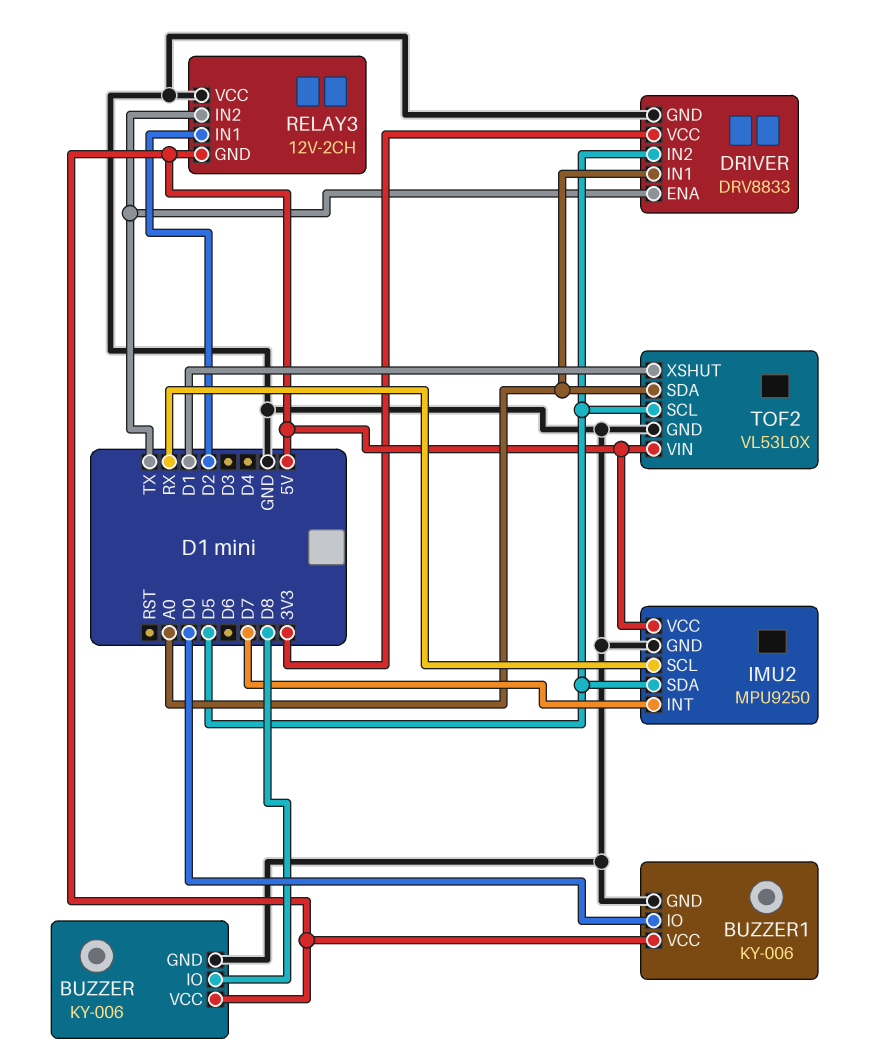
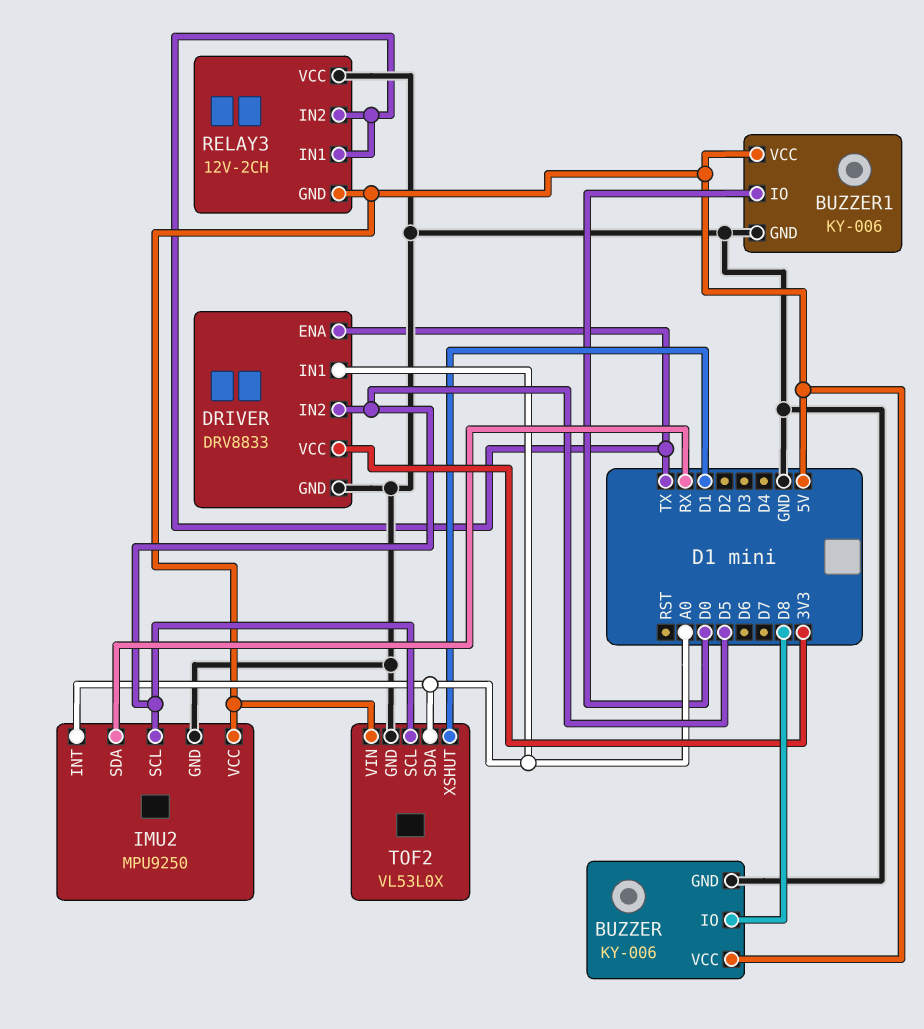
IMU2 pin INT: D7 -> A0
IMU2 pin SCL: RX -> D5
IMU2 pin SDA: D5 -> RX
RELAY3 pin IN1: D2 -> TX

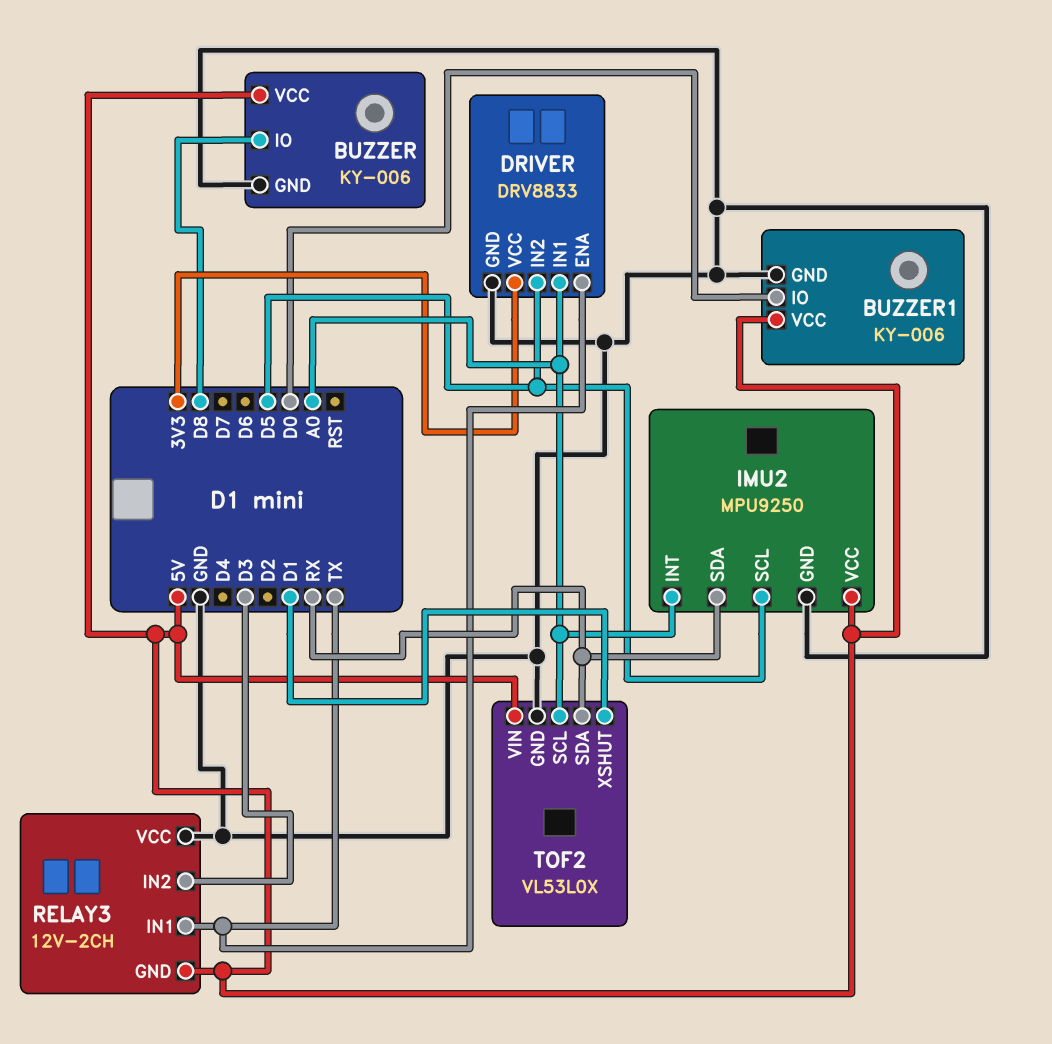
RELAY3 pin IN2: TX -> D3
TOF2 pin SCL: D5 -> A0
TOF2 pin SDA: A0 -> RX

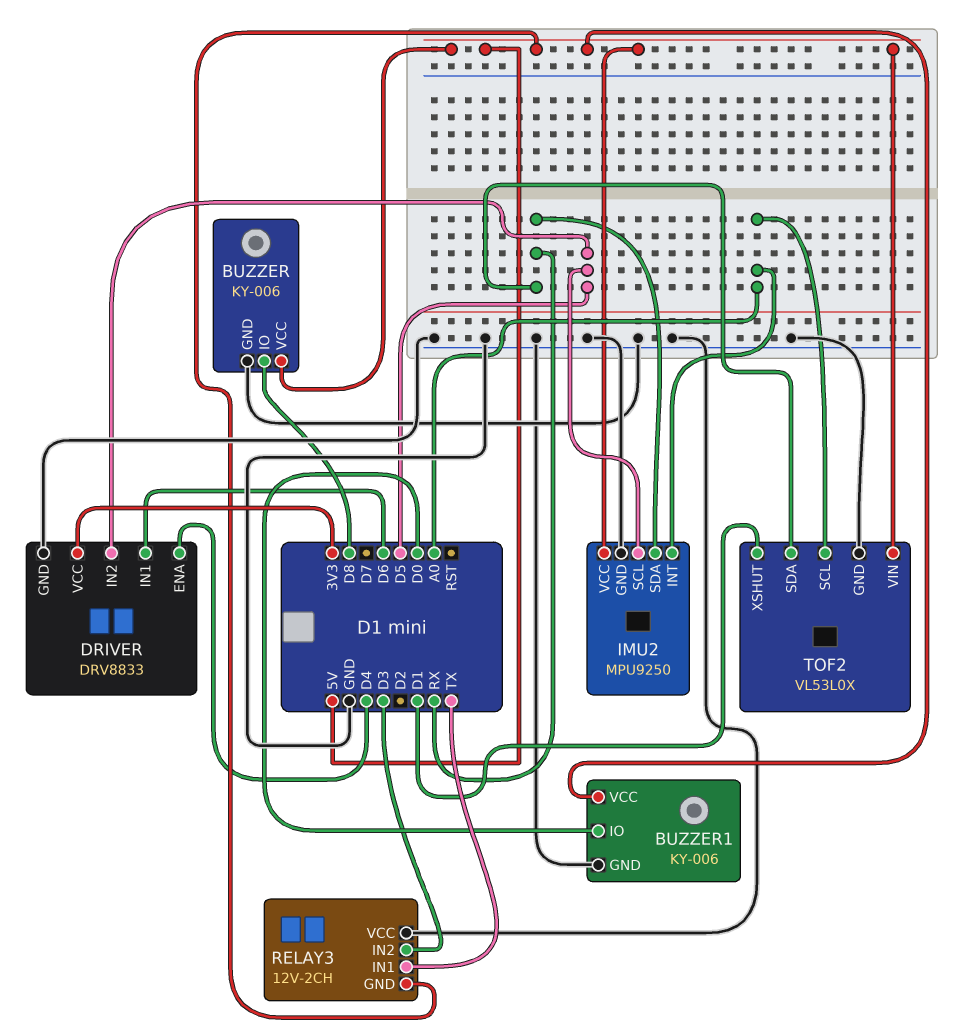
DRIVER pin ENA: TX -> D4
DRIVER pin IN1: A0 -> D6

